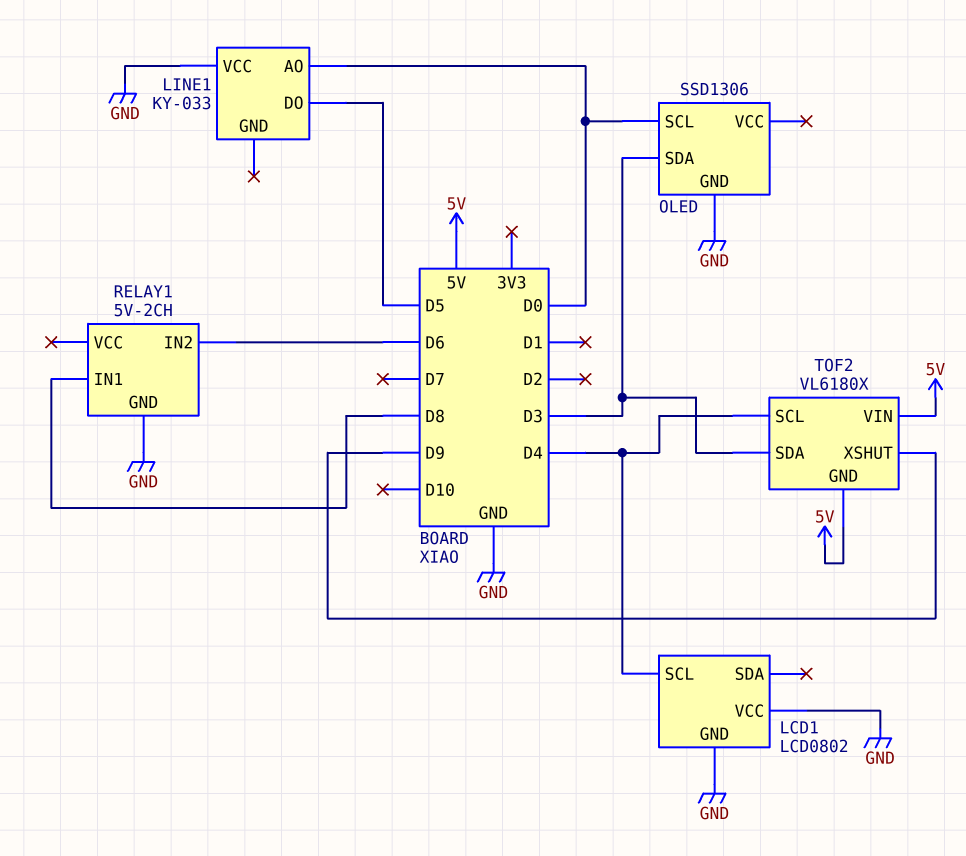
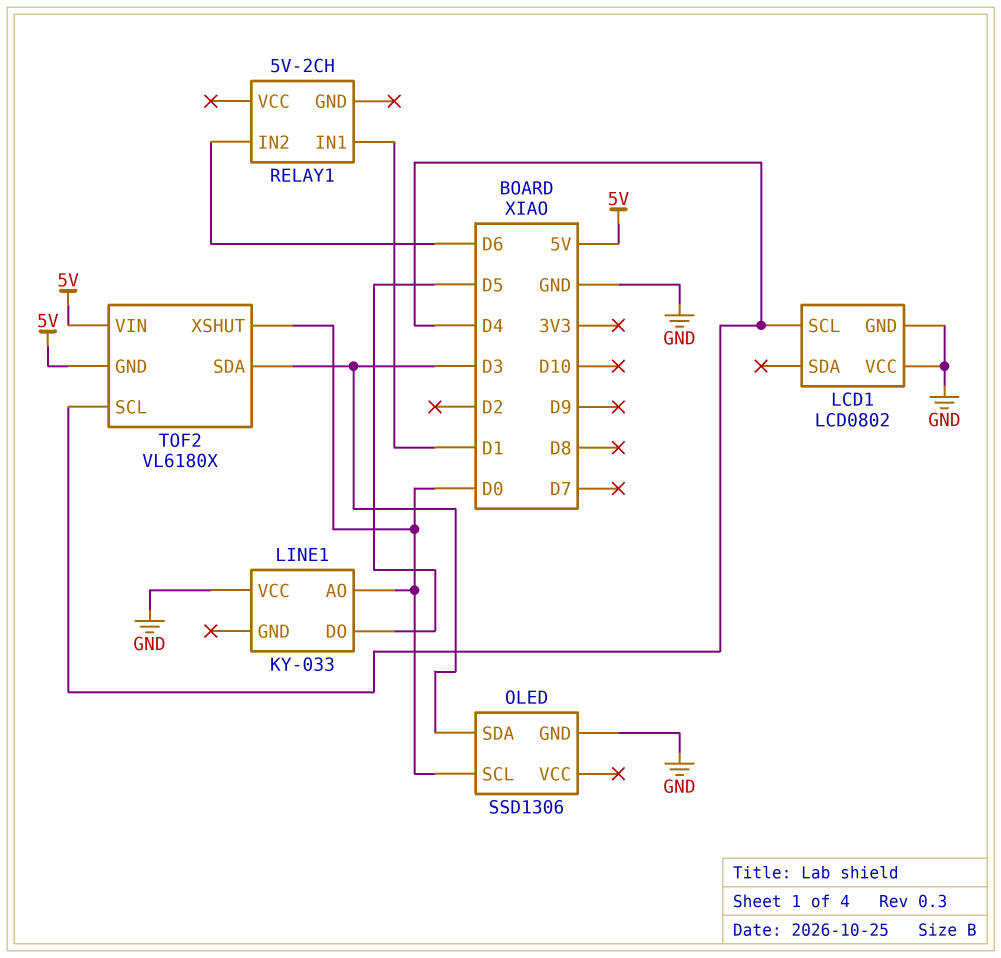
RELAY1 pin GND: GND -> none
RELAY1 pin IN1: D8 -> D1
TOF2 pin XSHUT: D9 -> D0

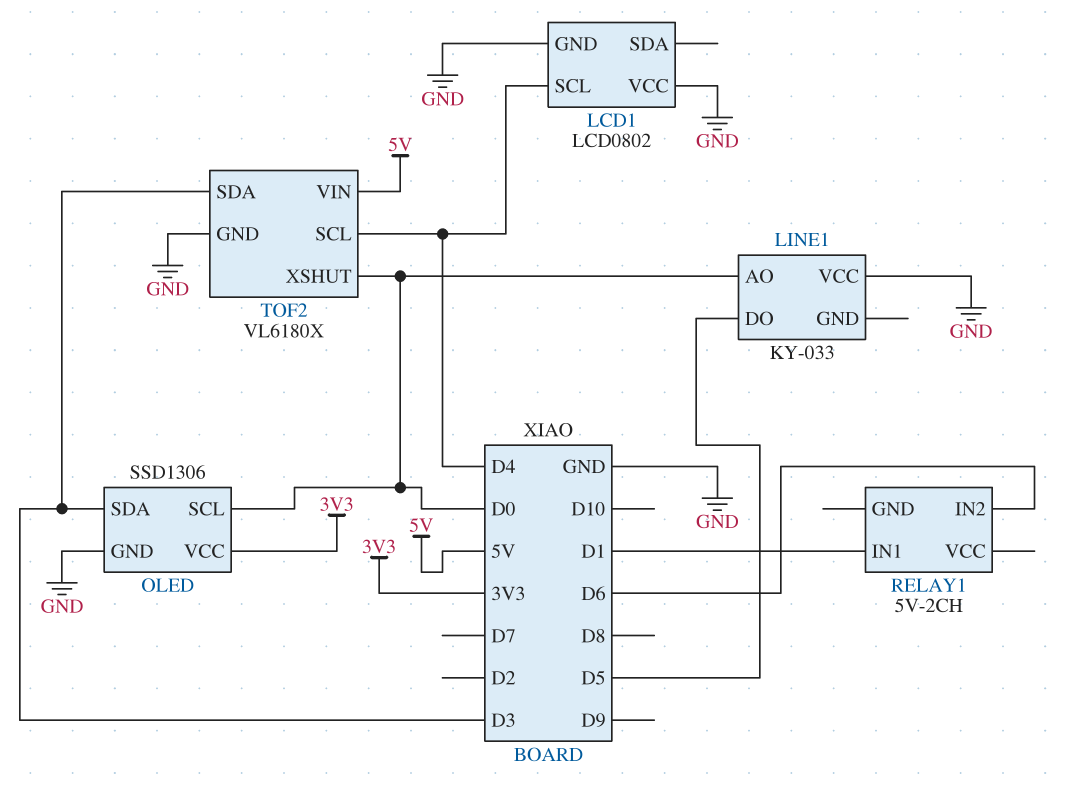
OLED pin VCC: none -> 3V3
TOF2 pin GND: 5V -> GND

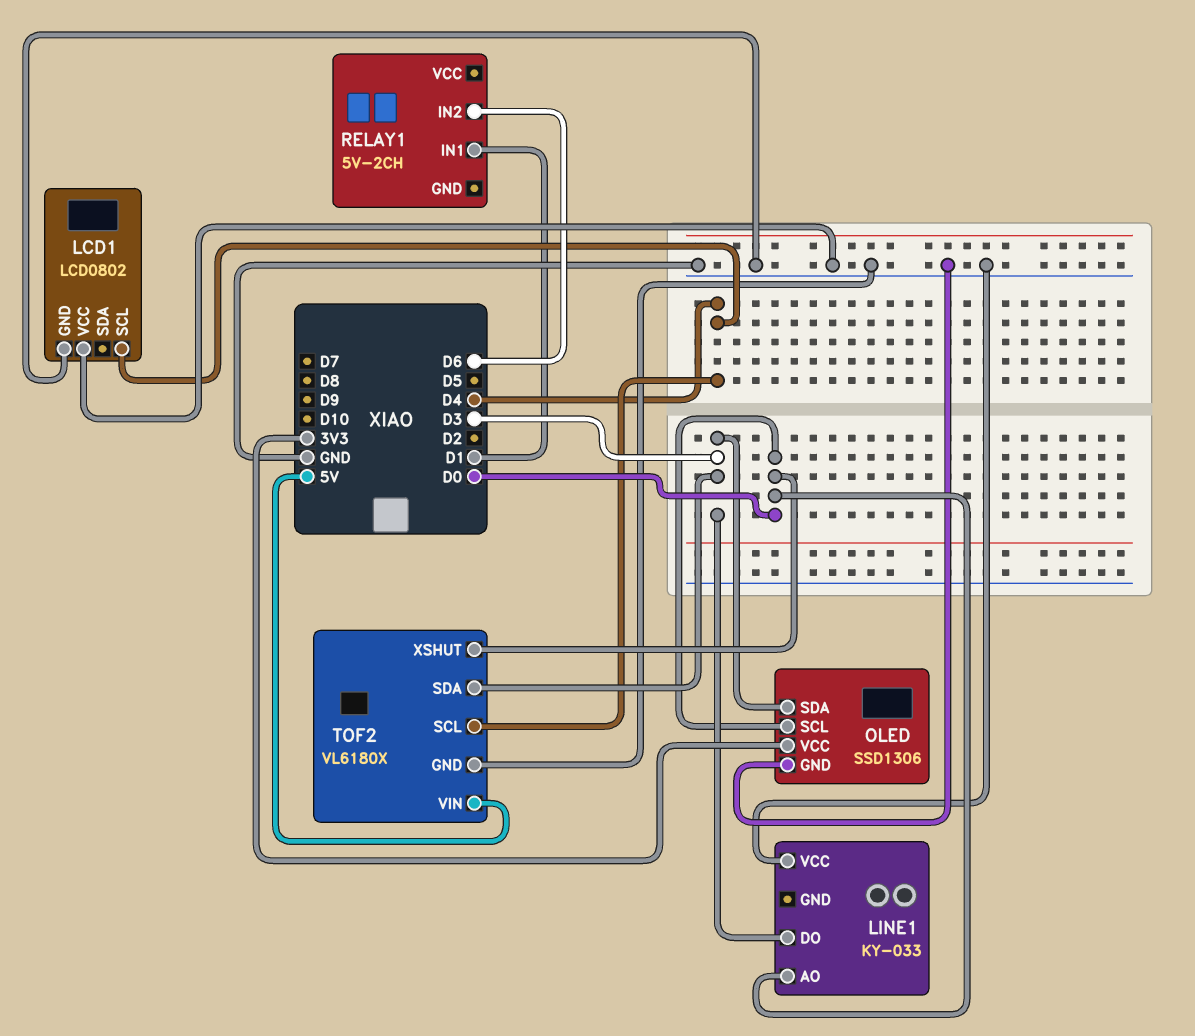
LINE1 pin DO: D5 -> D3

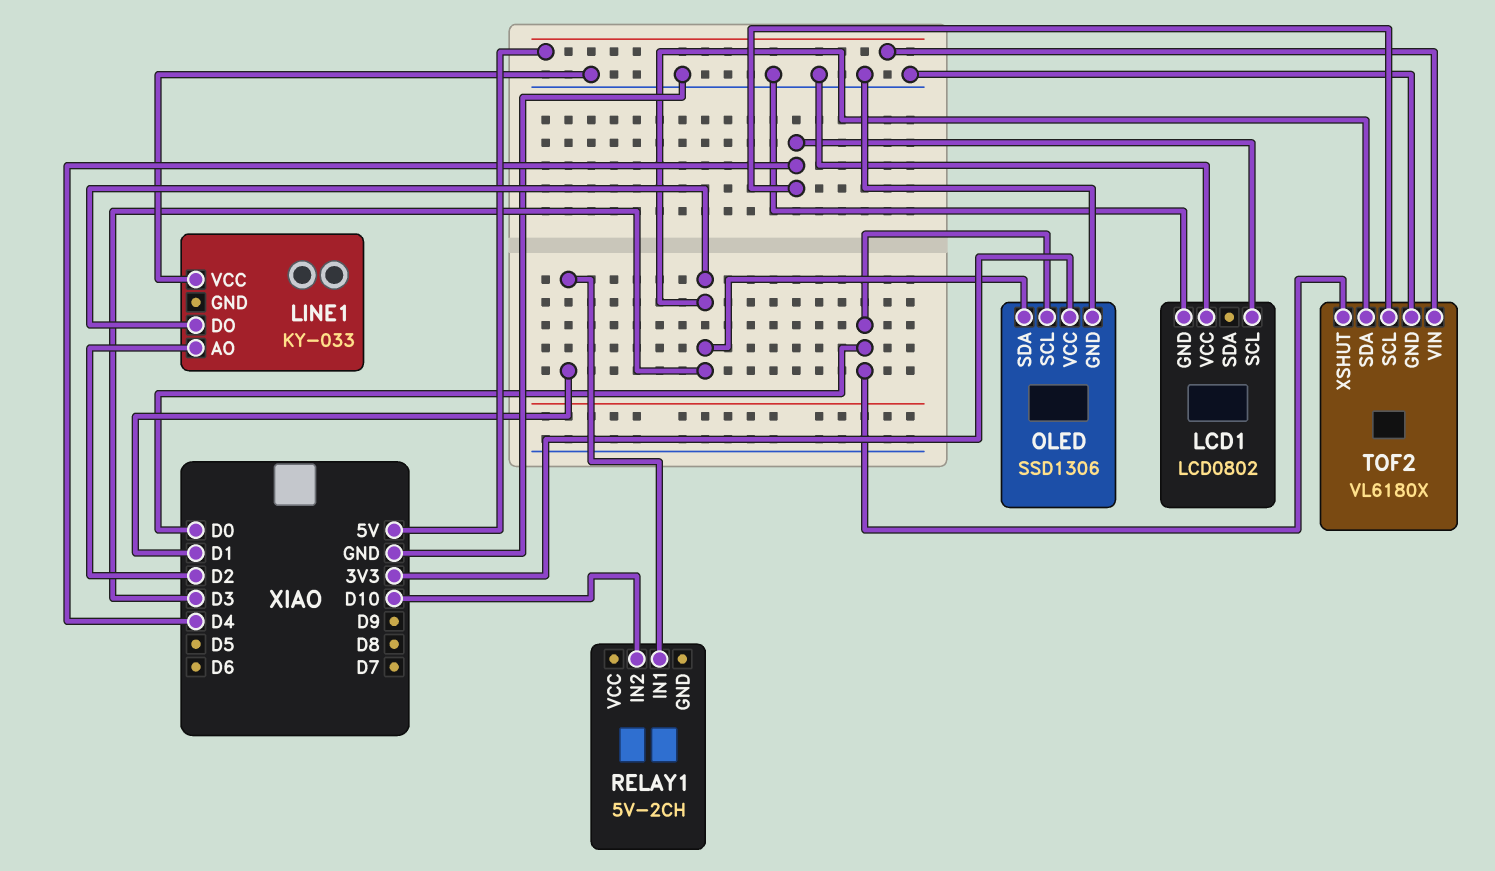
LINE1 pin AO: D0 -> D2
RELAY1 pin IN2: D6 -> D10

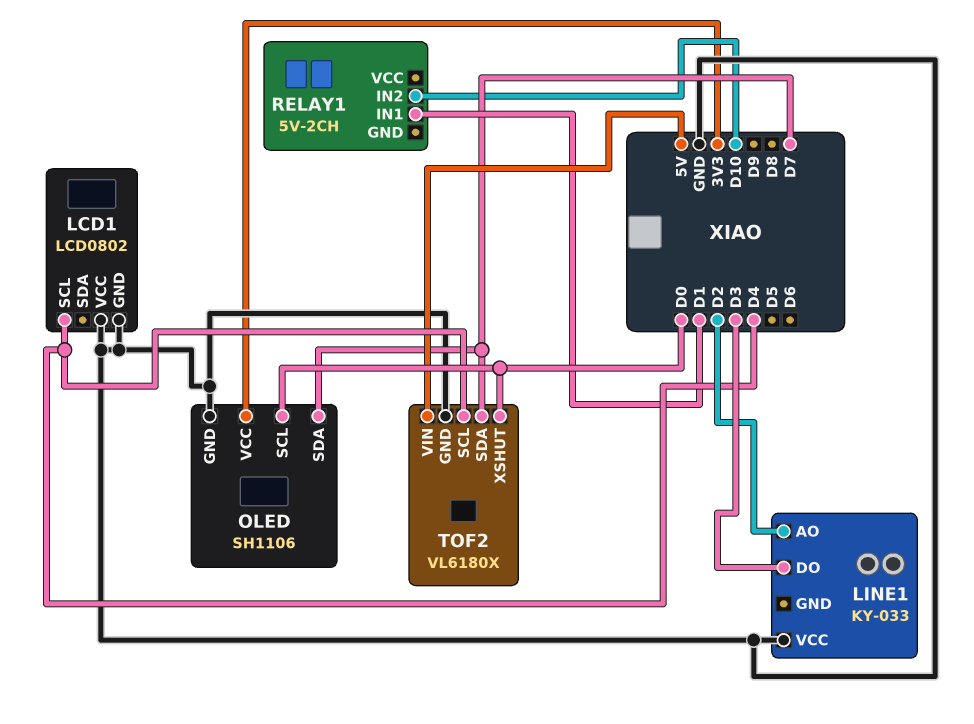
OLED: SSD1306 -> SH1106
OLED pin SDA: D3 -> D7
TOF2 pin SDA: D3 -> D7

